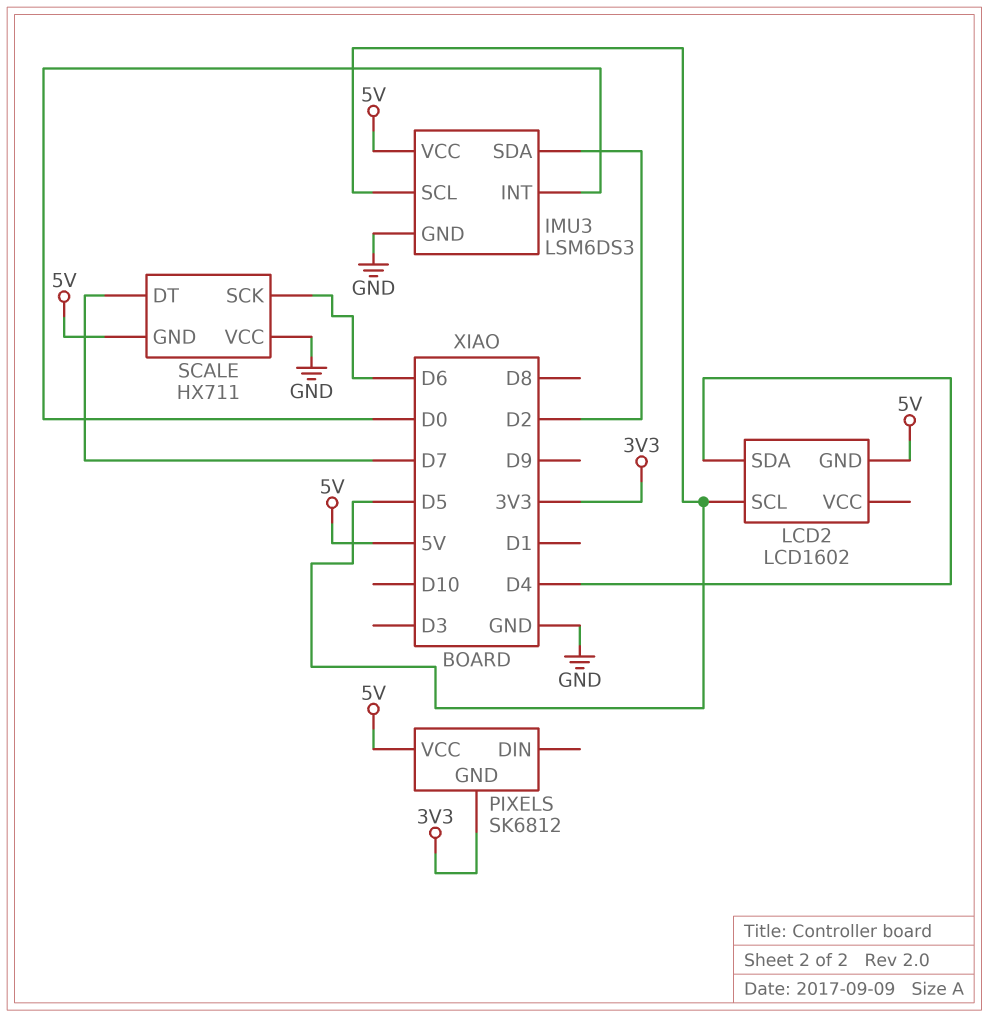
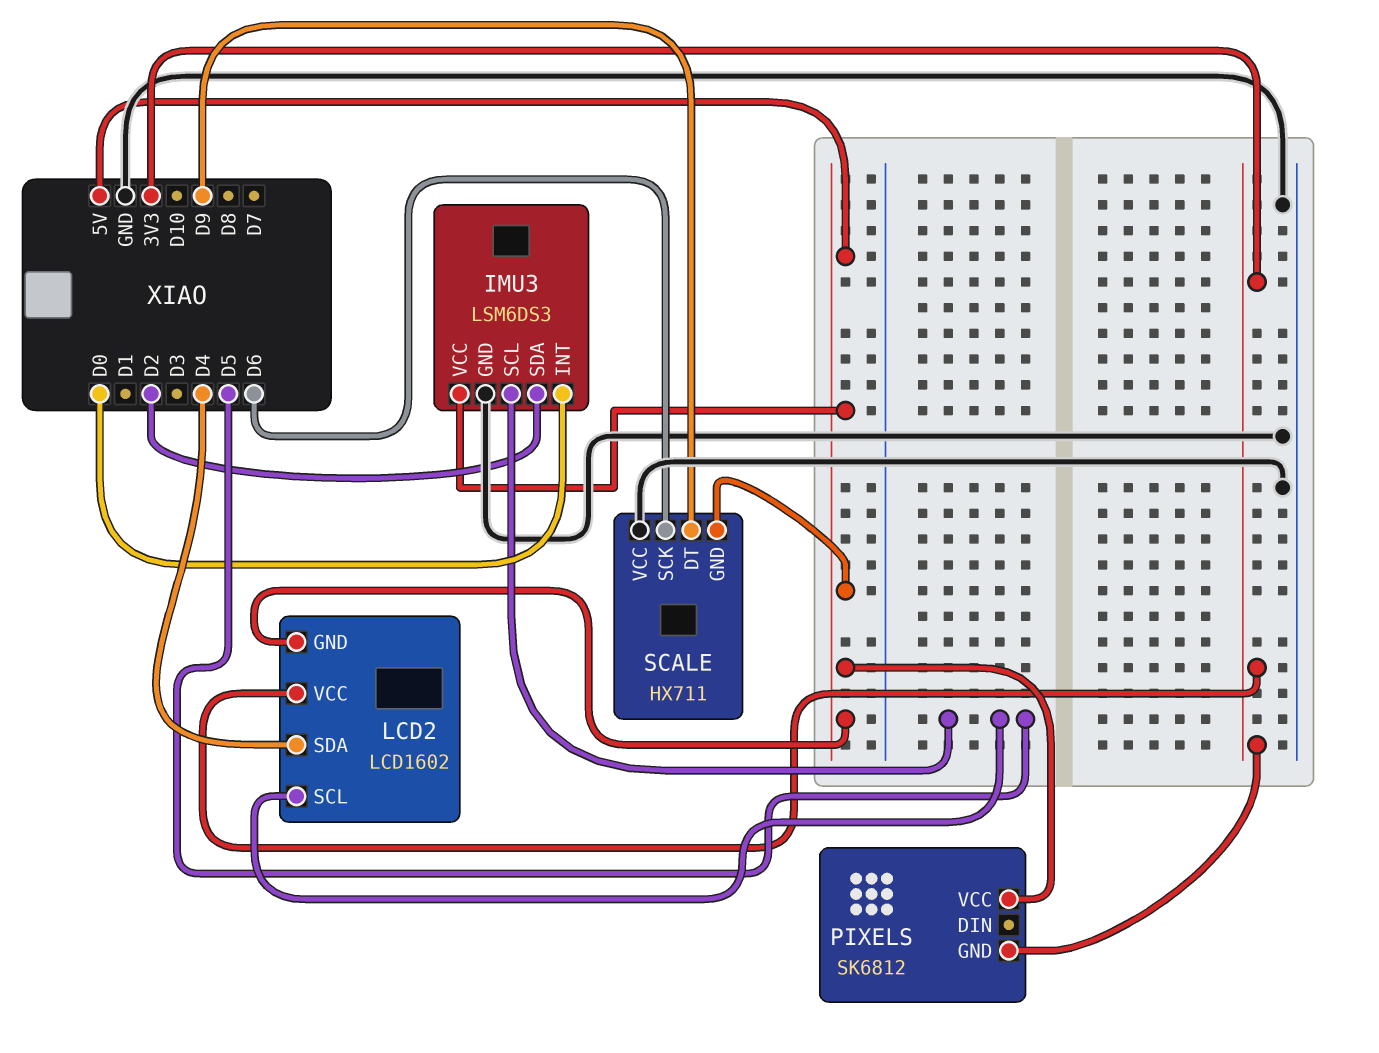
LCD2 pin VCC: none -> 3V3
SCALE pin DT: D7 -> D9

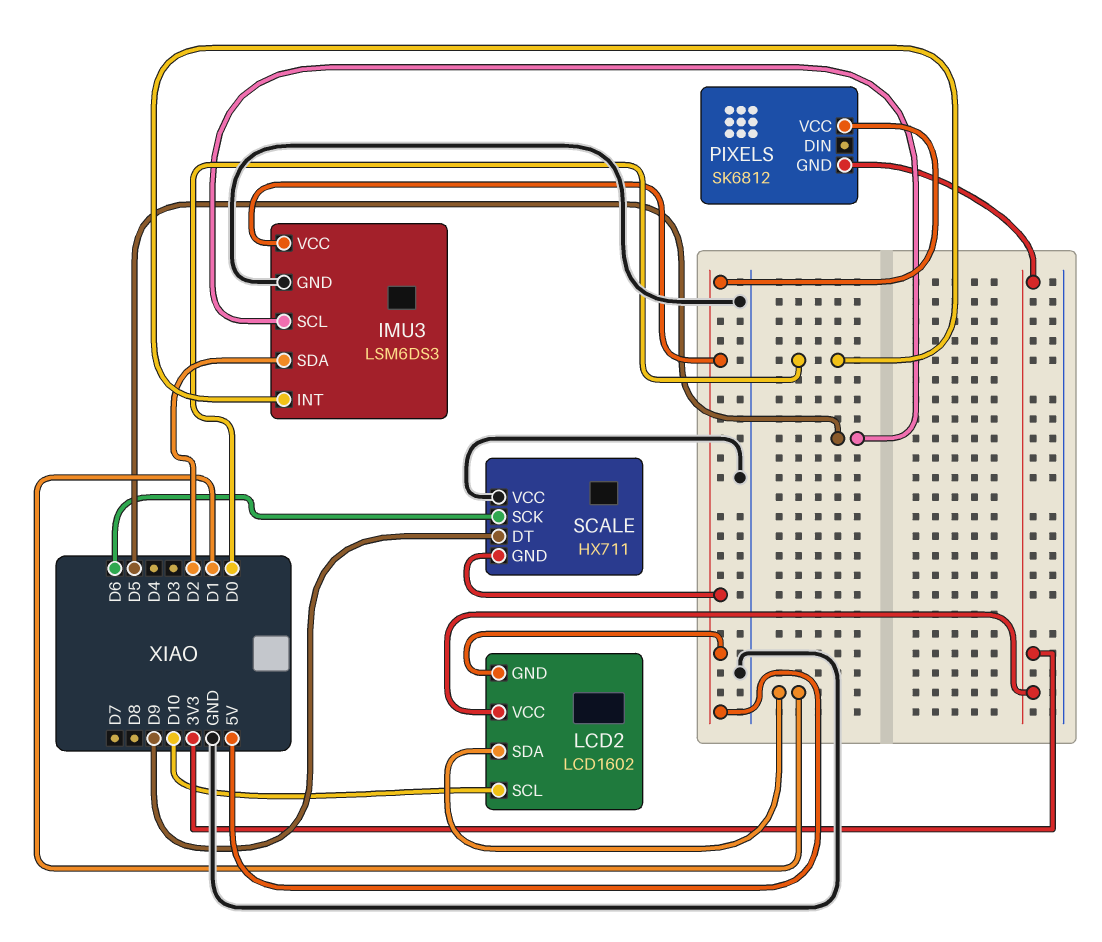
LCD2 pin SCL: D5 -> D10
LCD2 pin SDA: D4 -> D1

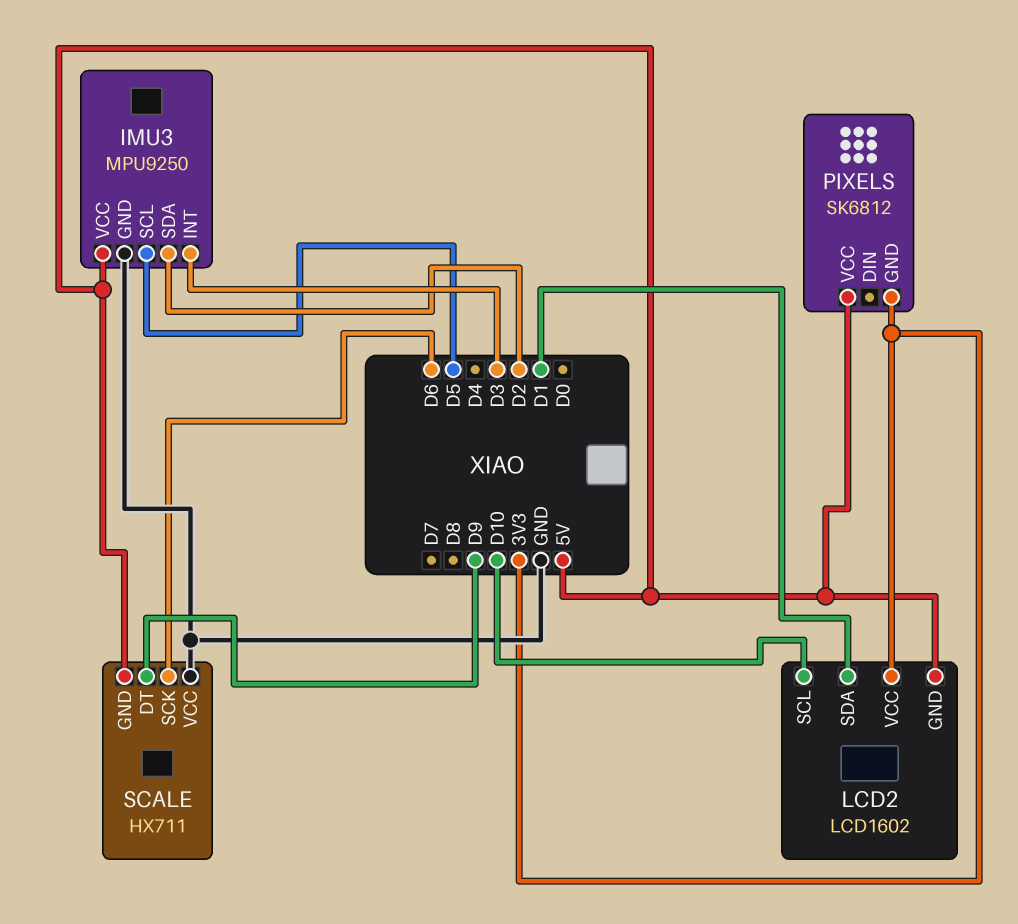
IMU3: LSM6DS3 -> MPU9250
IMU3 pin INT: D0 -> D3

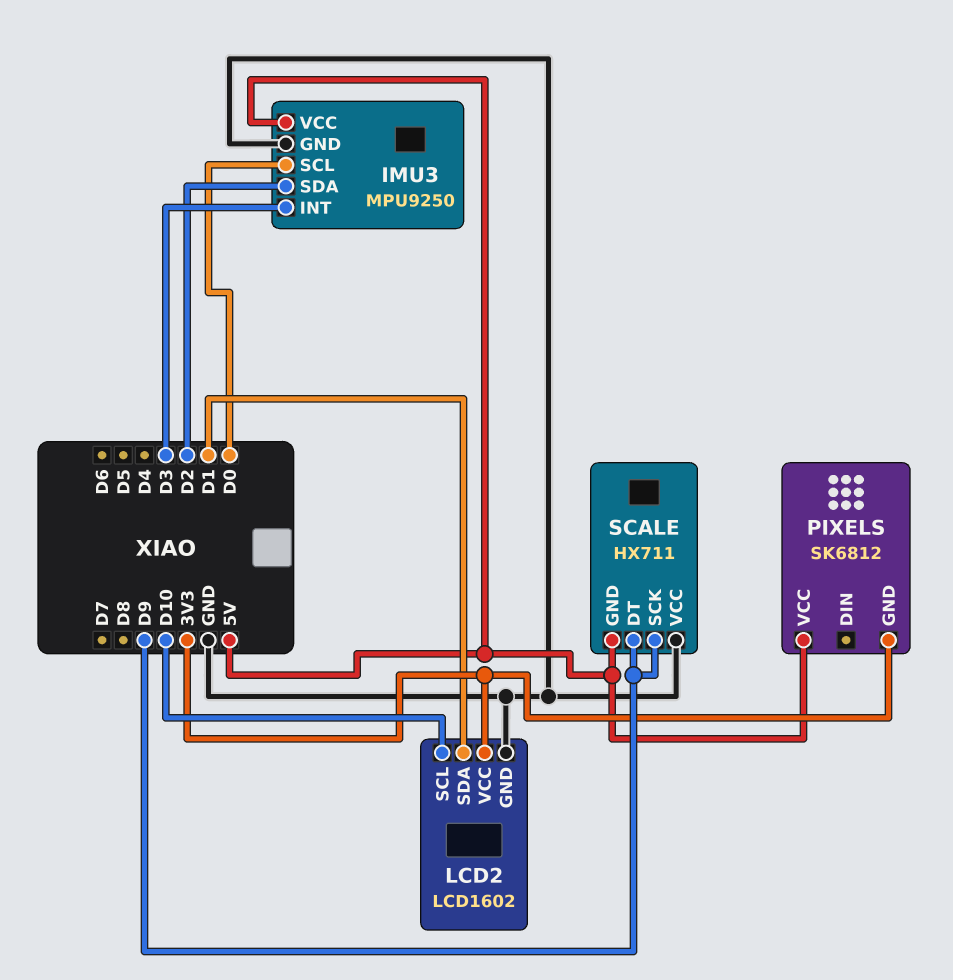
IMU3 pin SCL: D5 -> D0
LCD2 pin GND: 5V -> GND
SCALE pin SCK: D6 -> D9

